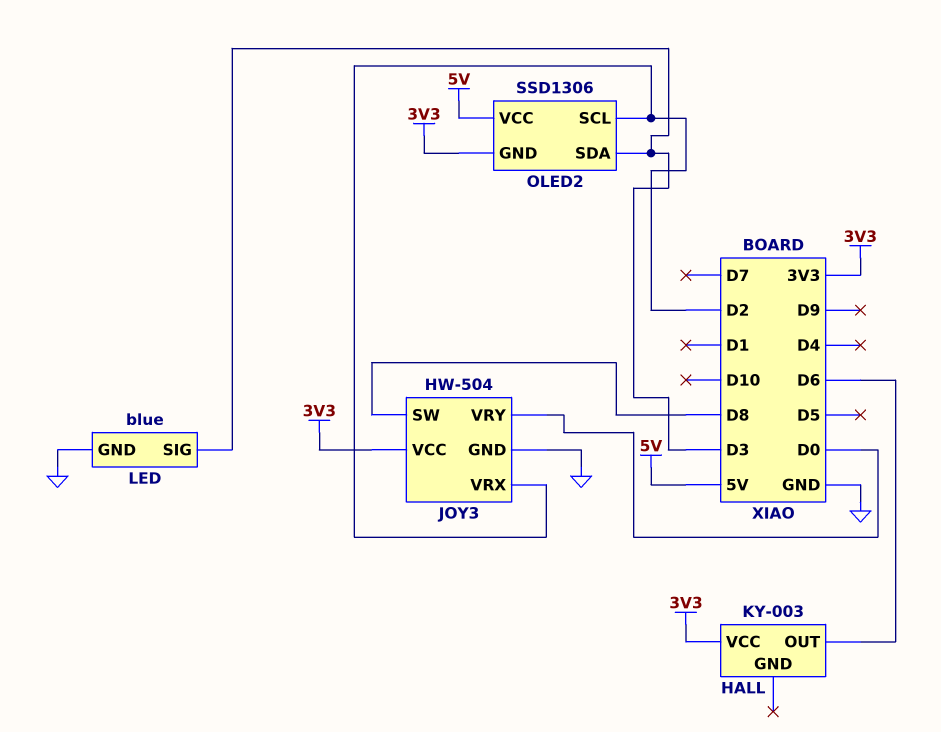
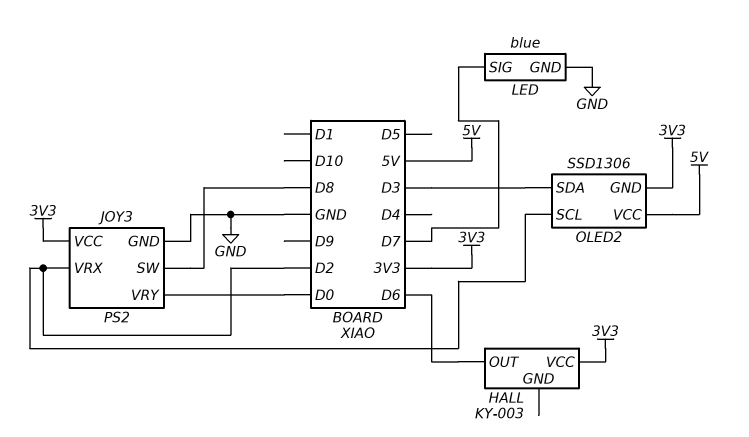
JOY3: HW-504 -> PS2
LED pin SIG: D3 -> D7

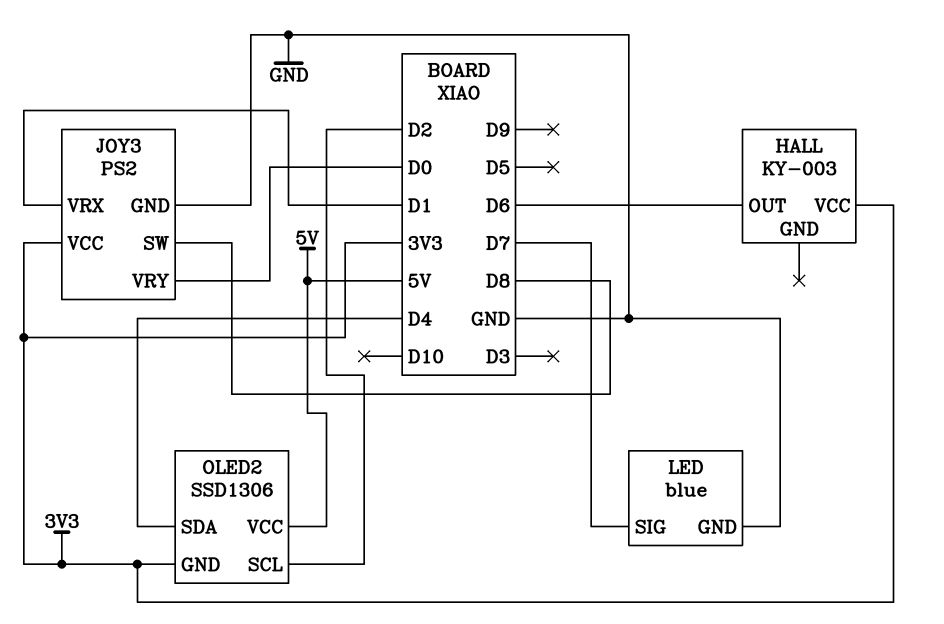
JOY3 pin VRX: D2 -> D1
OLED2 pin SDA: D3 -> D4

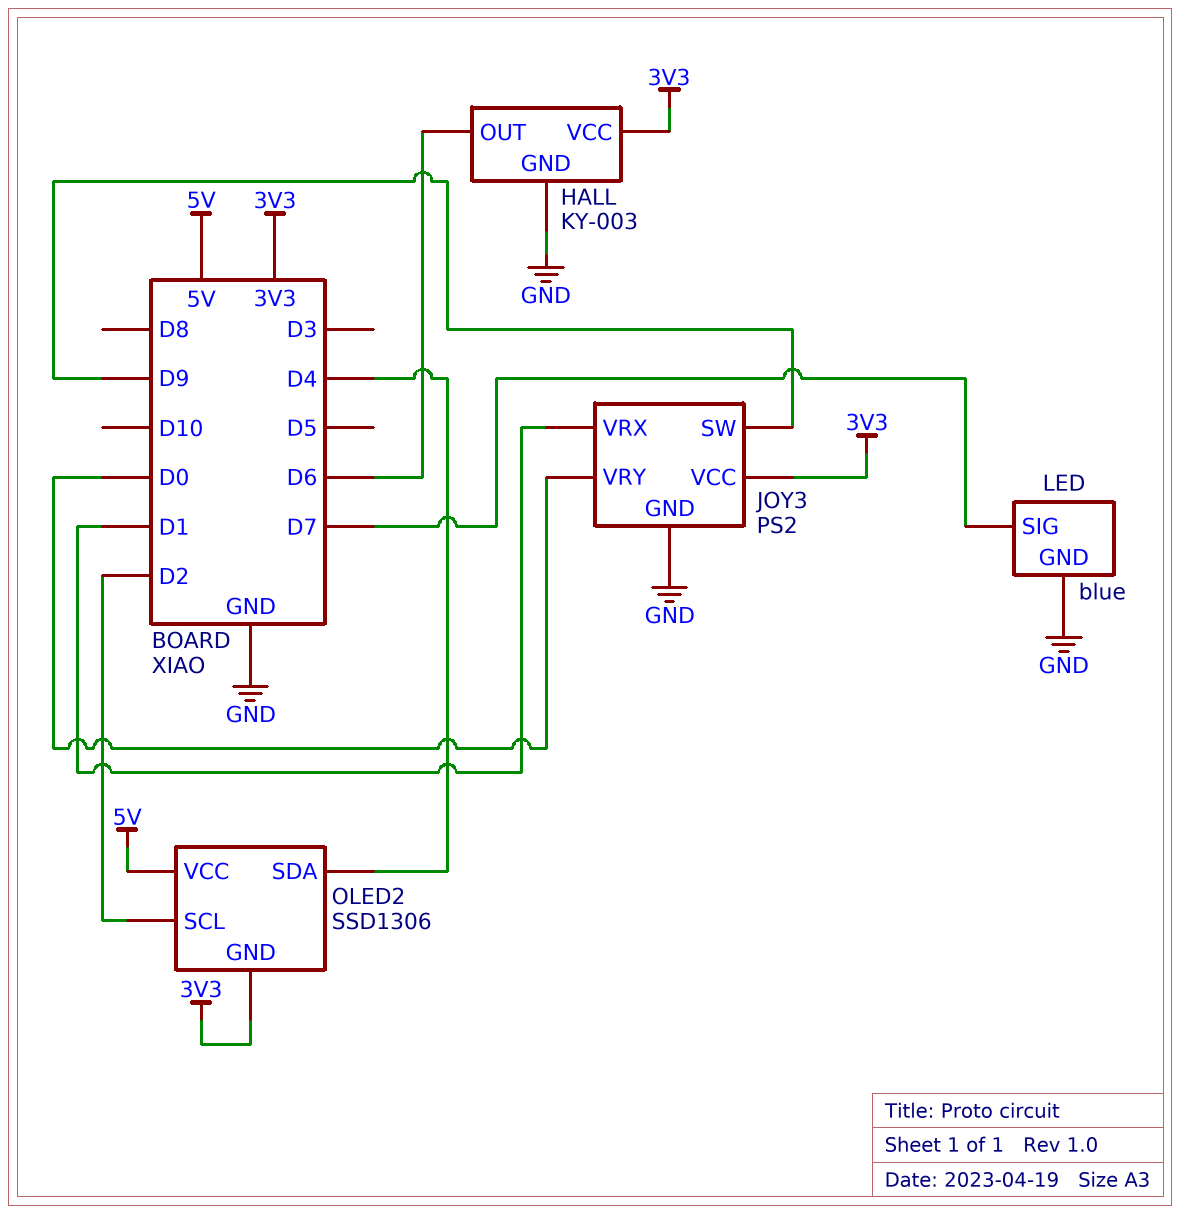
HALL pin GND: none -> GND
JOY3 pin SW: D8 -> D9

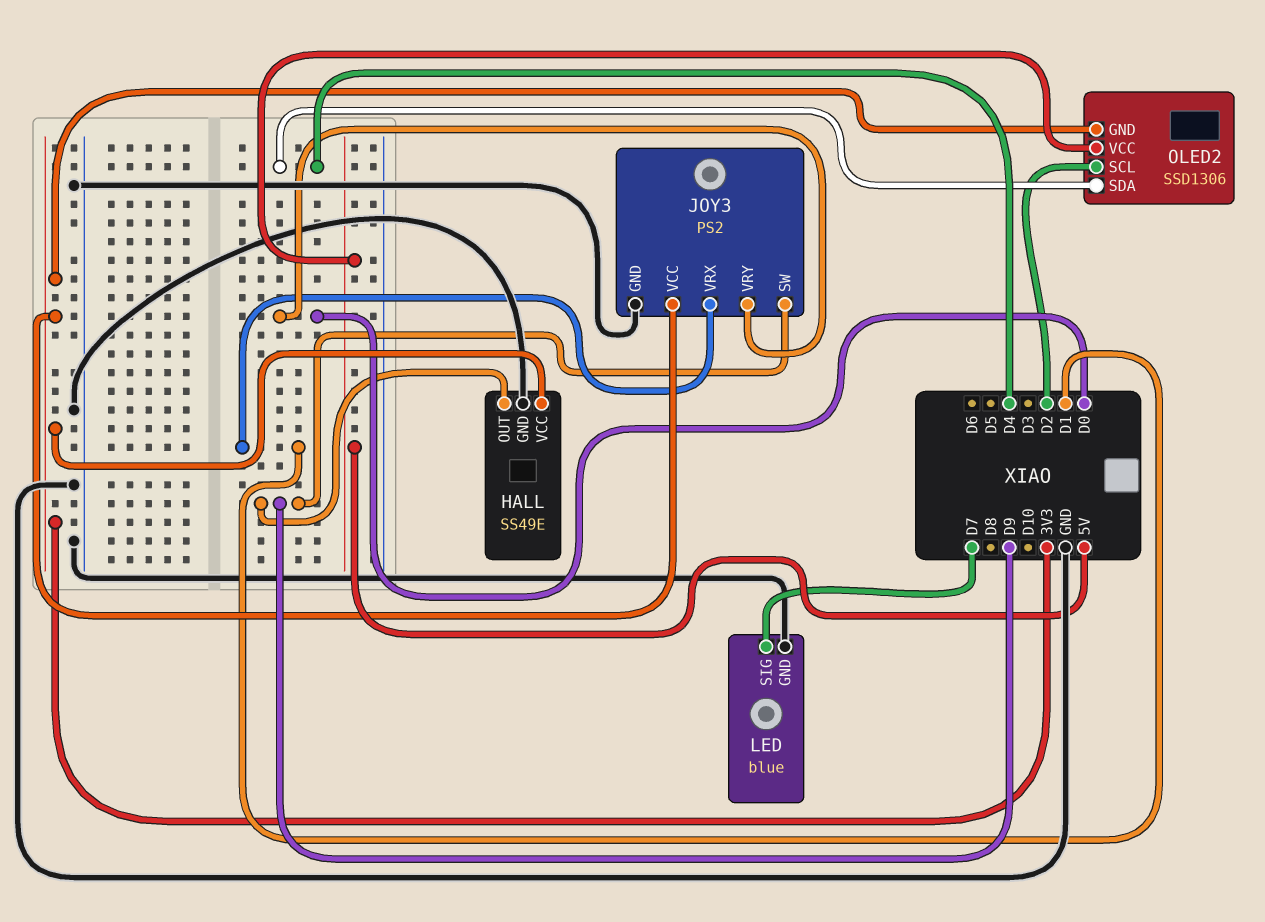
HALL: KY-003 -> SS49E
HALL pin OUT: D6 -> D9

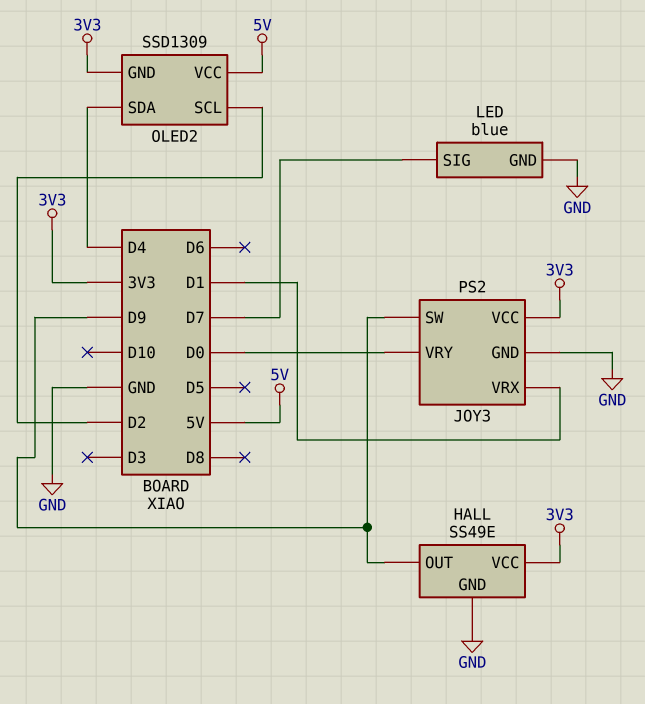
OLED2: SSD1306 -> SSD1309

